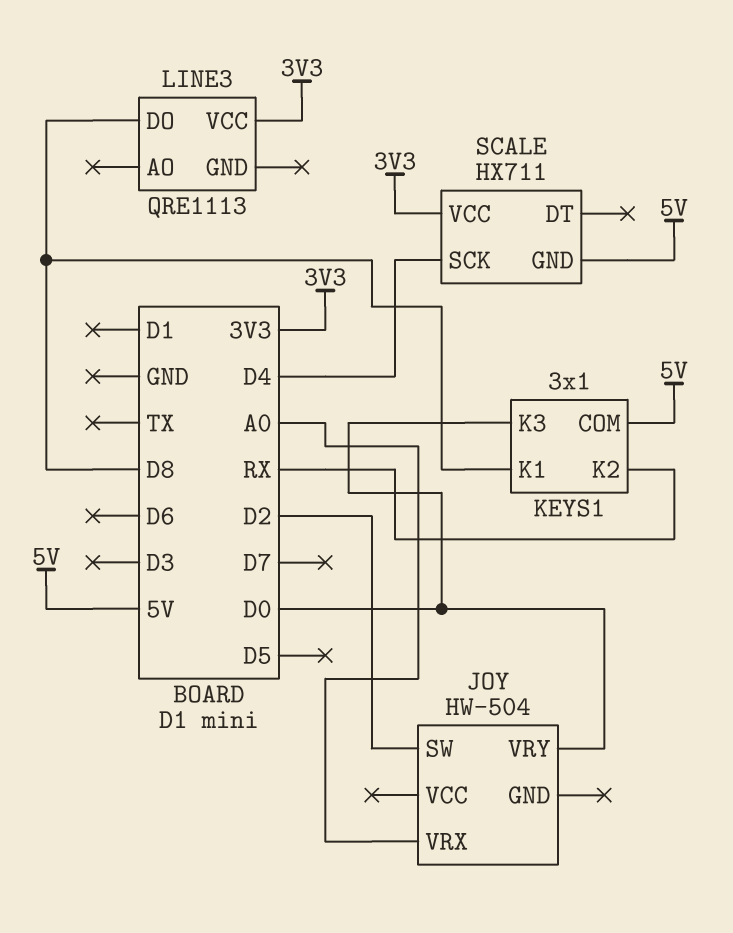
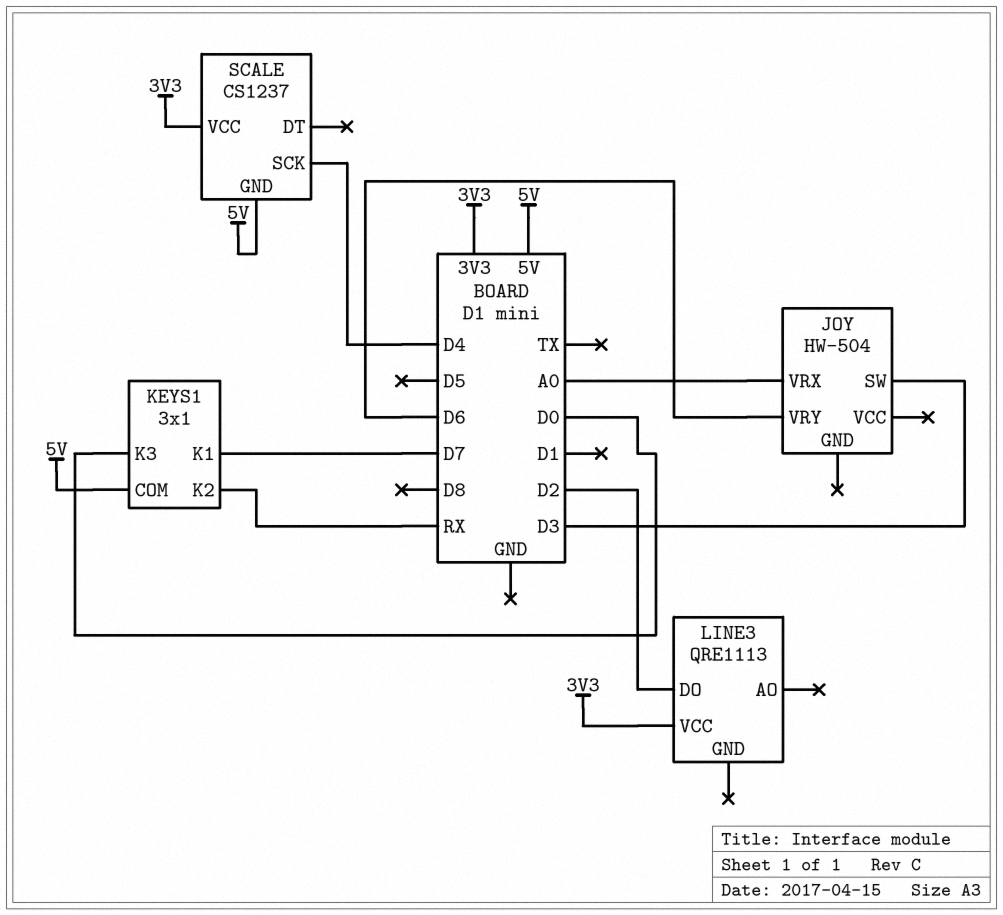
JOY pin SW: D2 -> D3
JOY pin VRY: D0 -> D6
KEYS1 pin K1: D8 -> D7
LINE3 pin DO: D8 -> D2
SCALE: HX711 -> CS1237

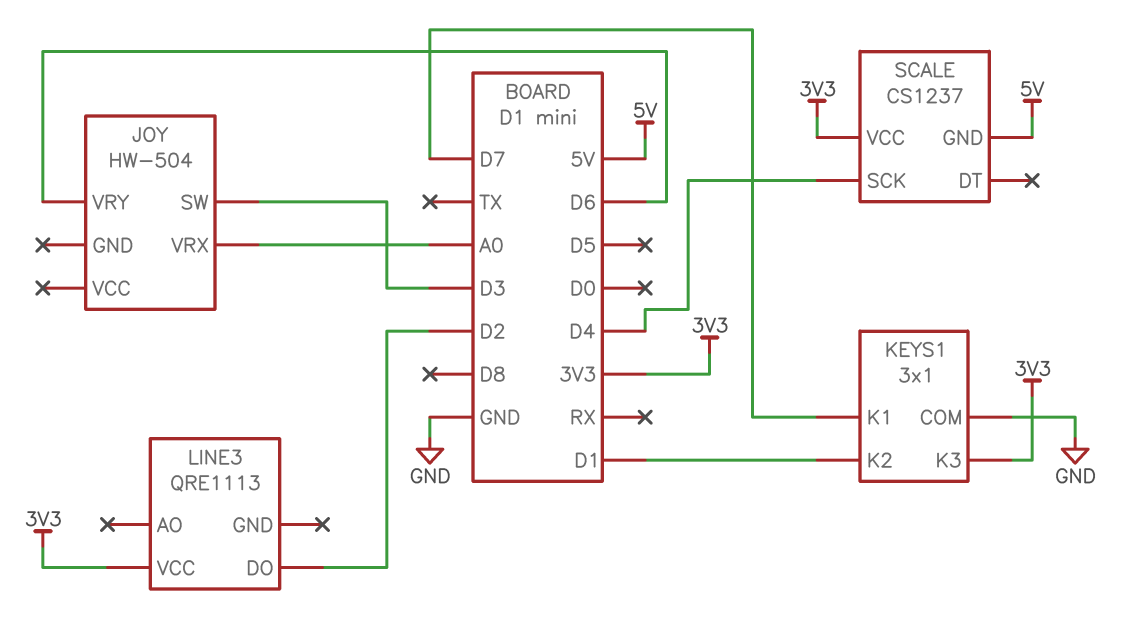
KEYS1 pin COM: 5V -> GND
KEYS1 pin K2: RX -> D1
KEYS1 pin K3: D0 -> 3V3

